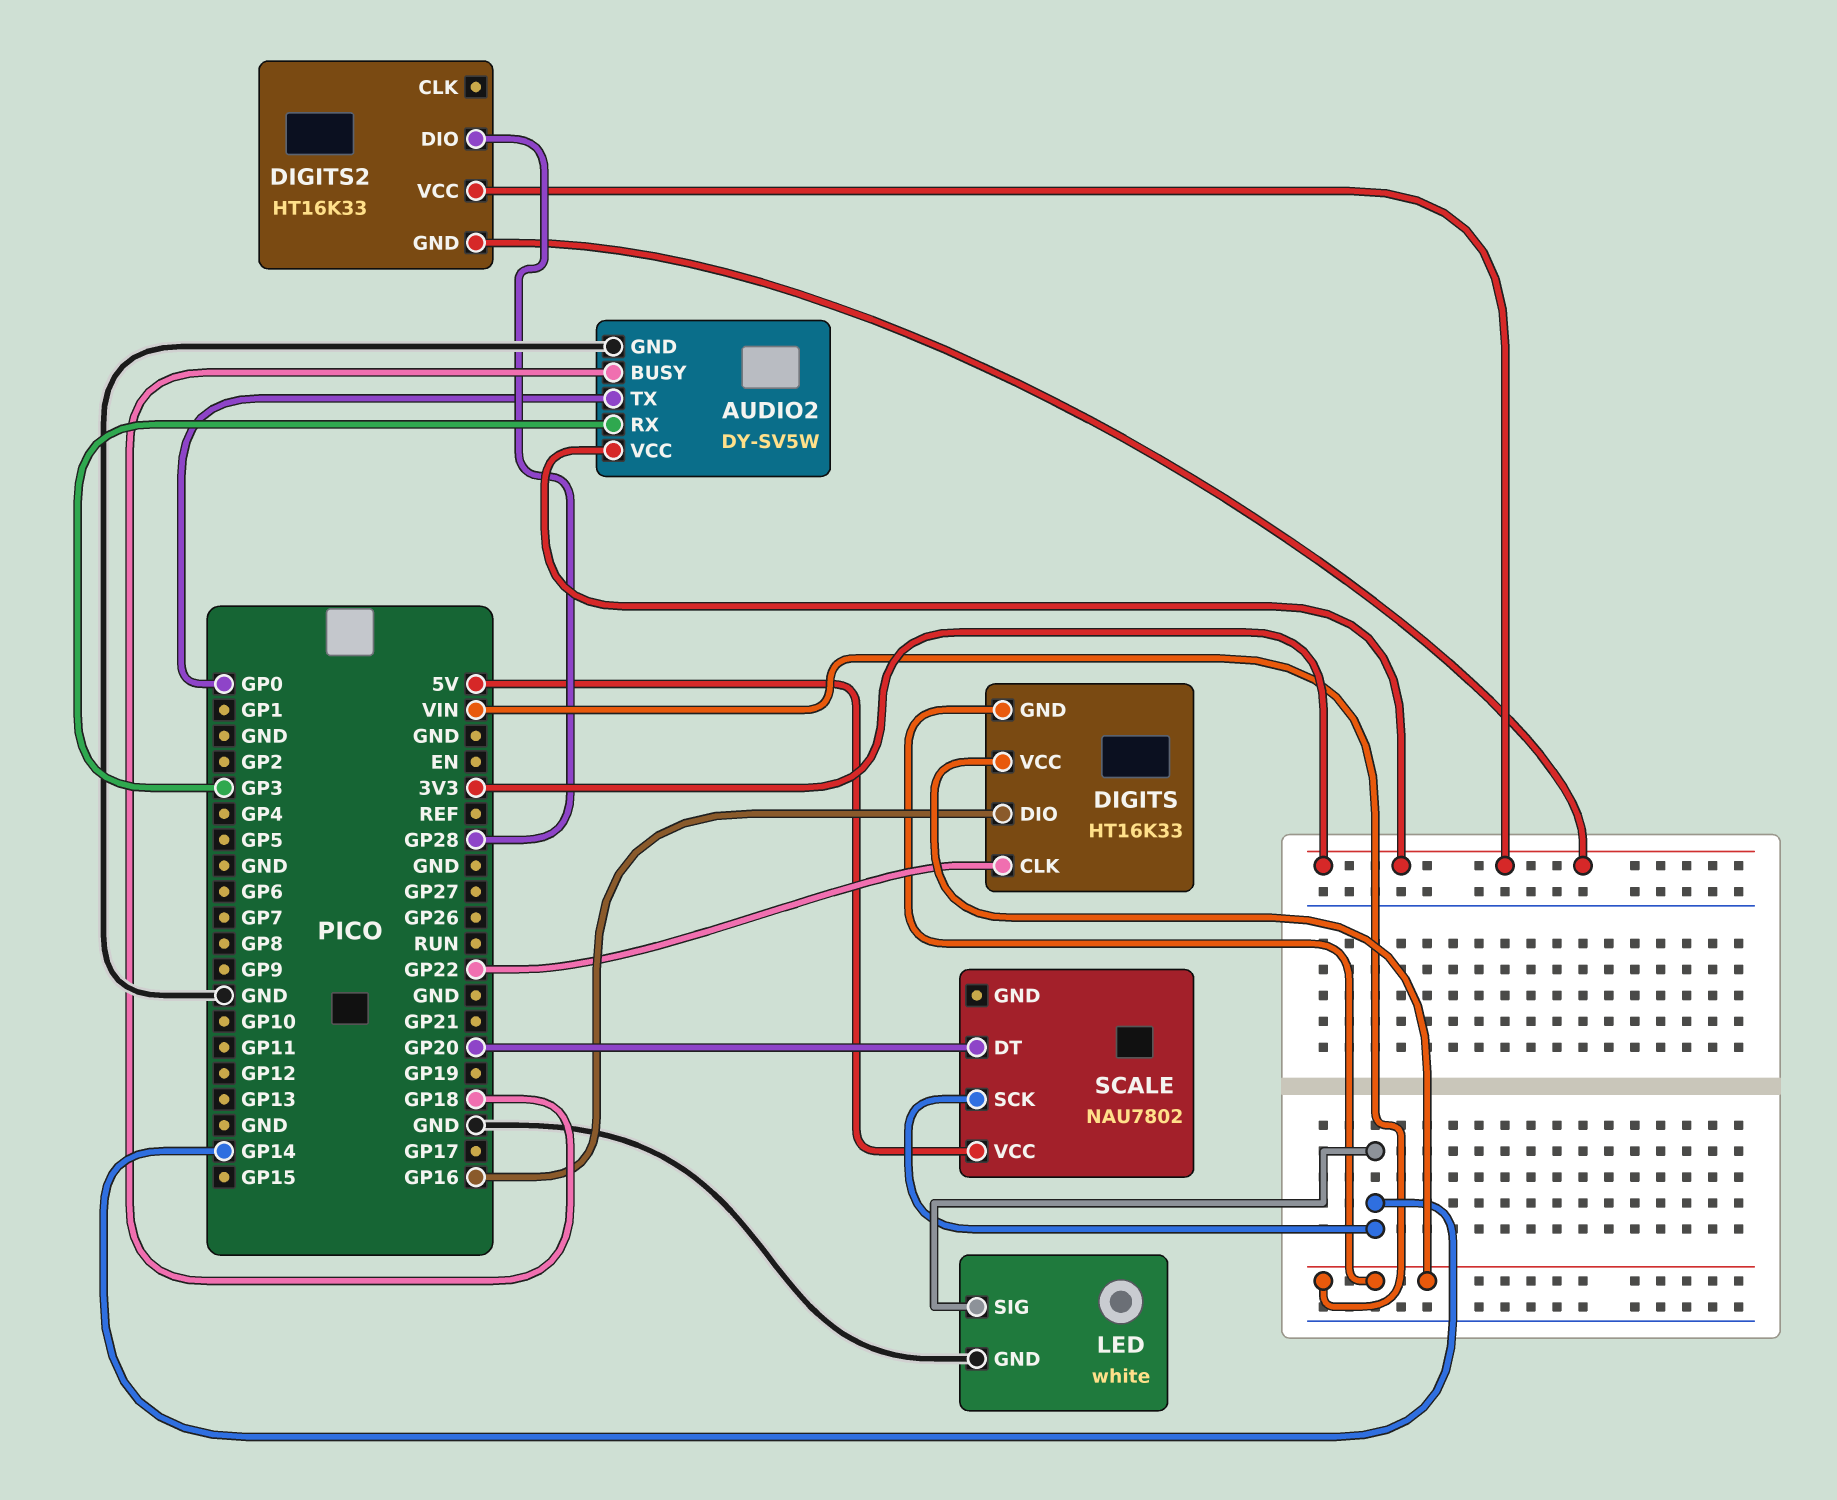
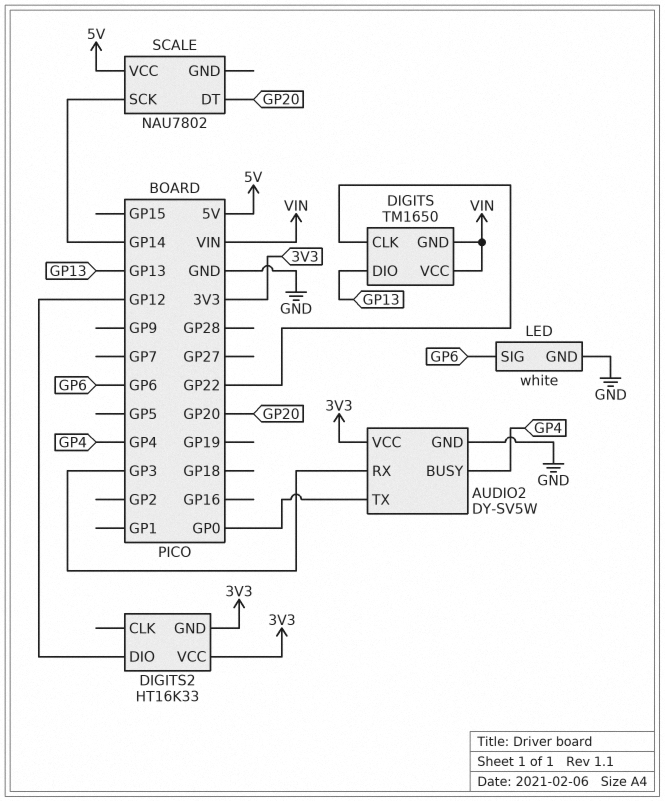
AUDIO2 pin BUSY: GP18 -> GP4
DIGITS: HT16K33 -> TM1650
DIGITS pin DIO: GP16 -> GP13
DIGITS2 pin DIO: GP28 -> GP12
LED pin SIG: GP14 -> GP6

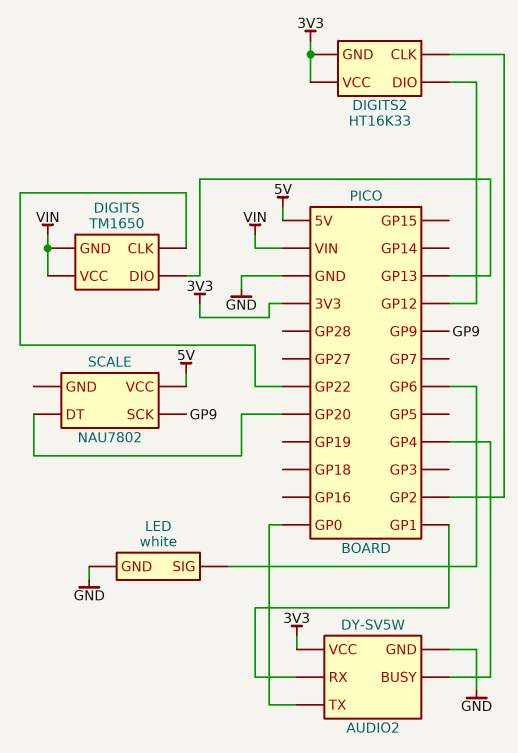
AUDIO2 pin RX: GP3 -> GP1
DIGITS2 pin CLK: none -> GP2
SCALE pin SCK: GP14 -> GP9

